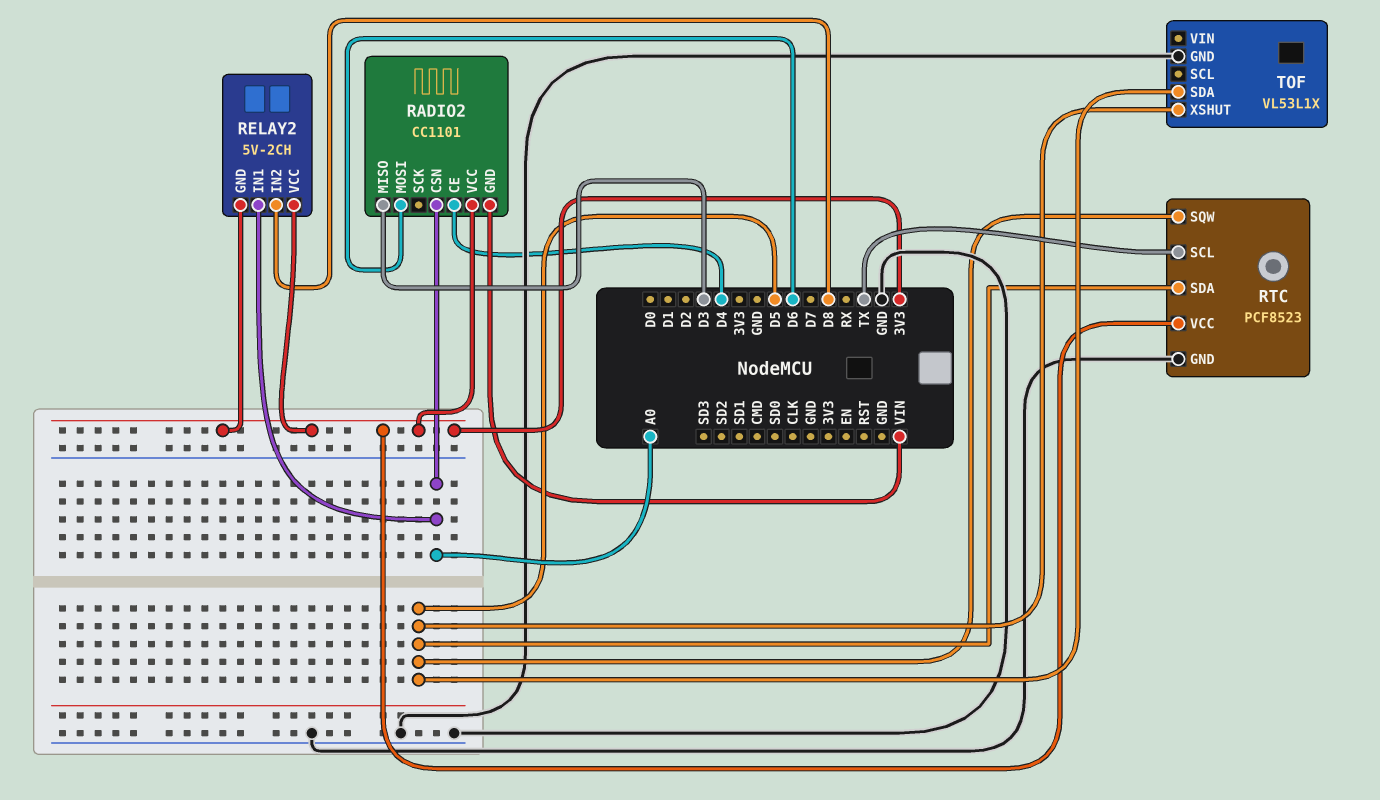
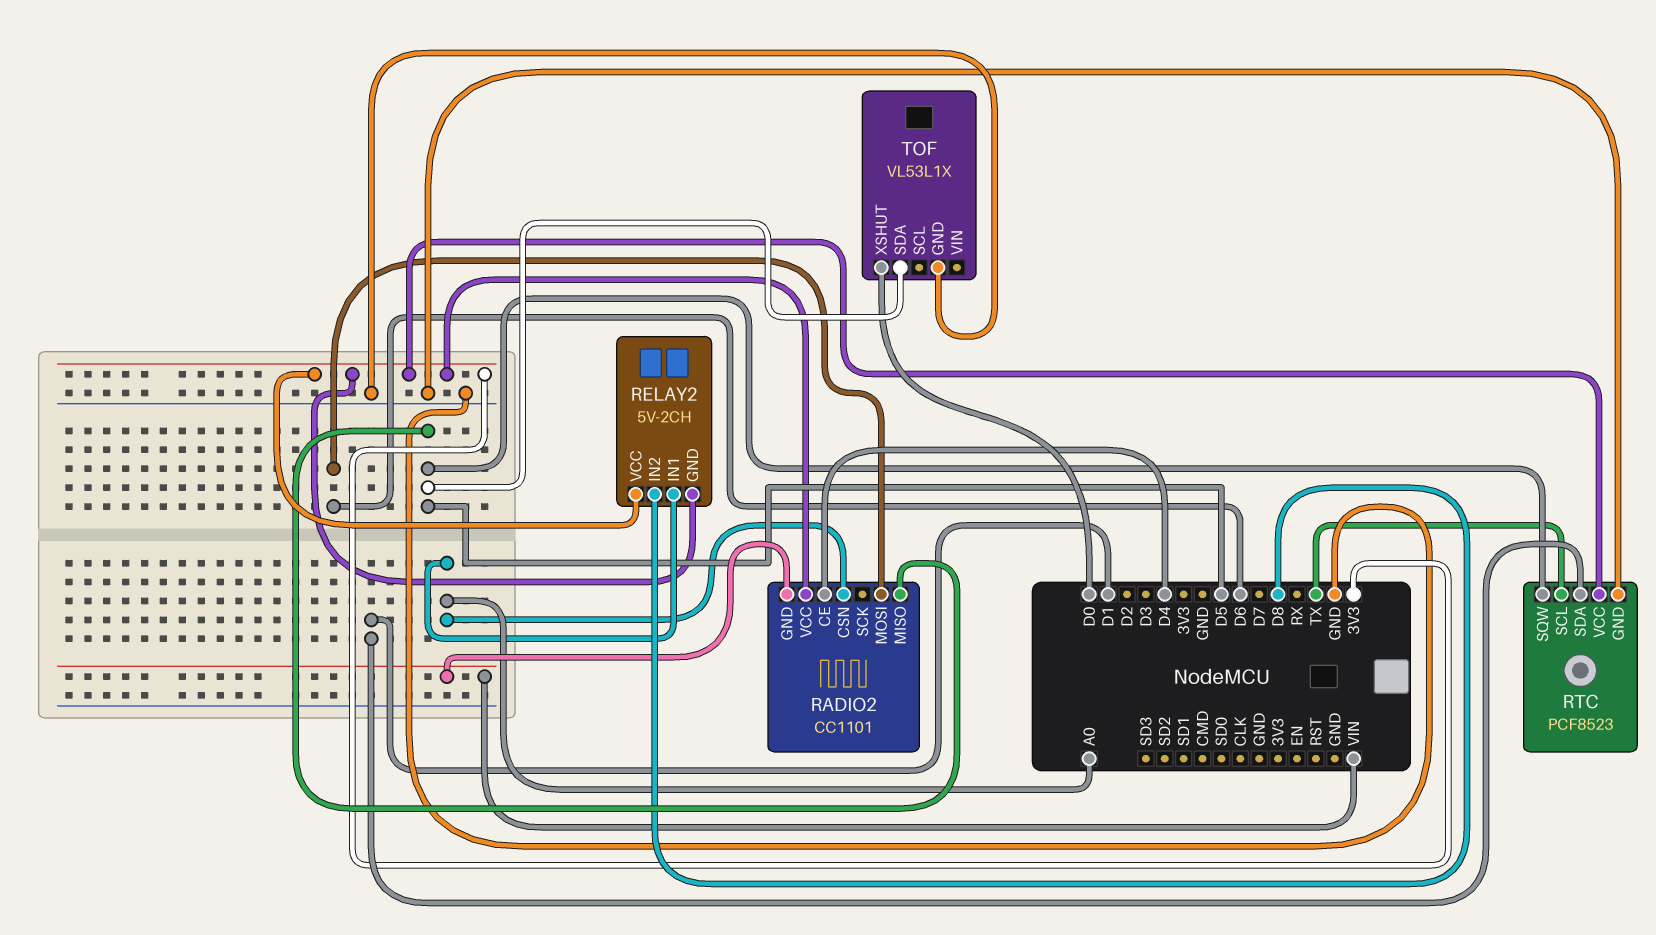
RADIO2 pin MISO: D3 -> D5
RTC pin SDA: D5 -> D1
TOF pin XSHUT: D5 -> D0

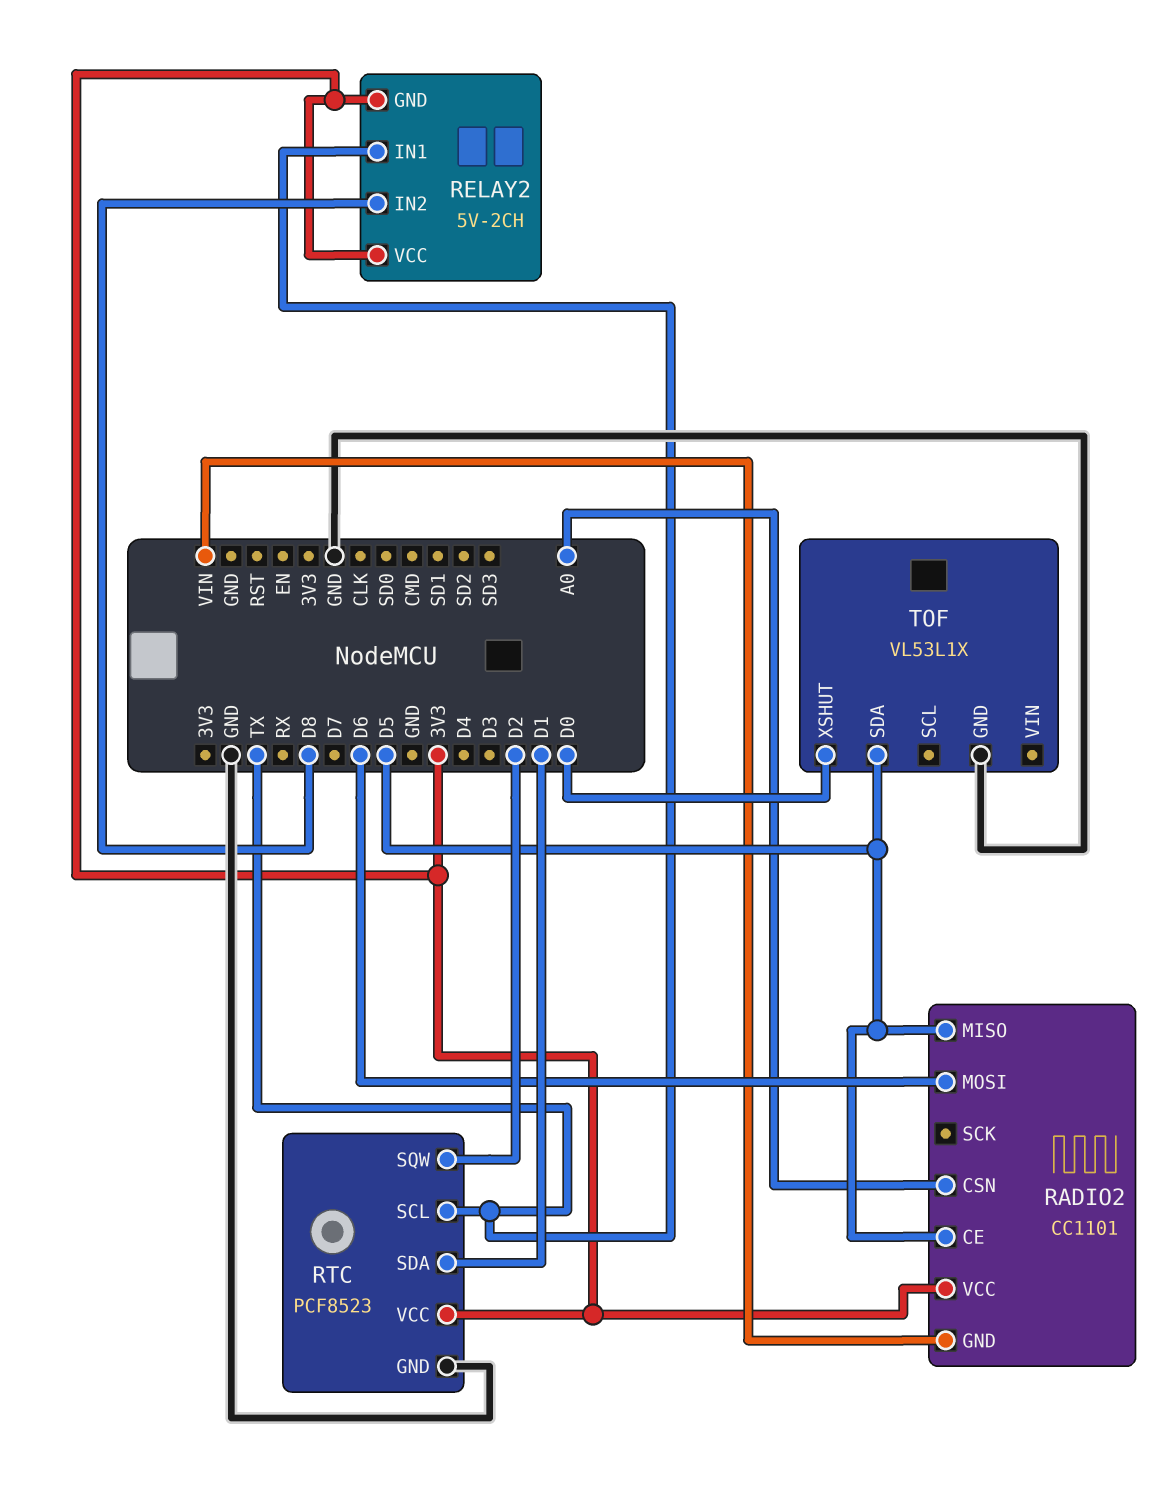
RADIO2 pin CE: D4 -> D5
RELAY2 pin IN1: A0 -> TX
RTC pin SQW: D5 -> D2

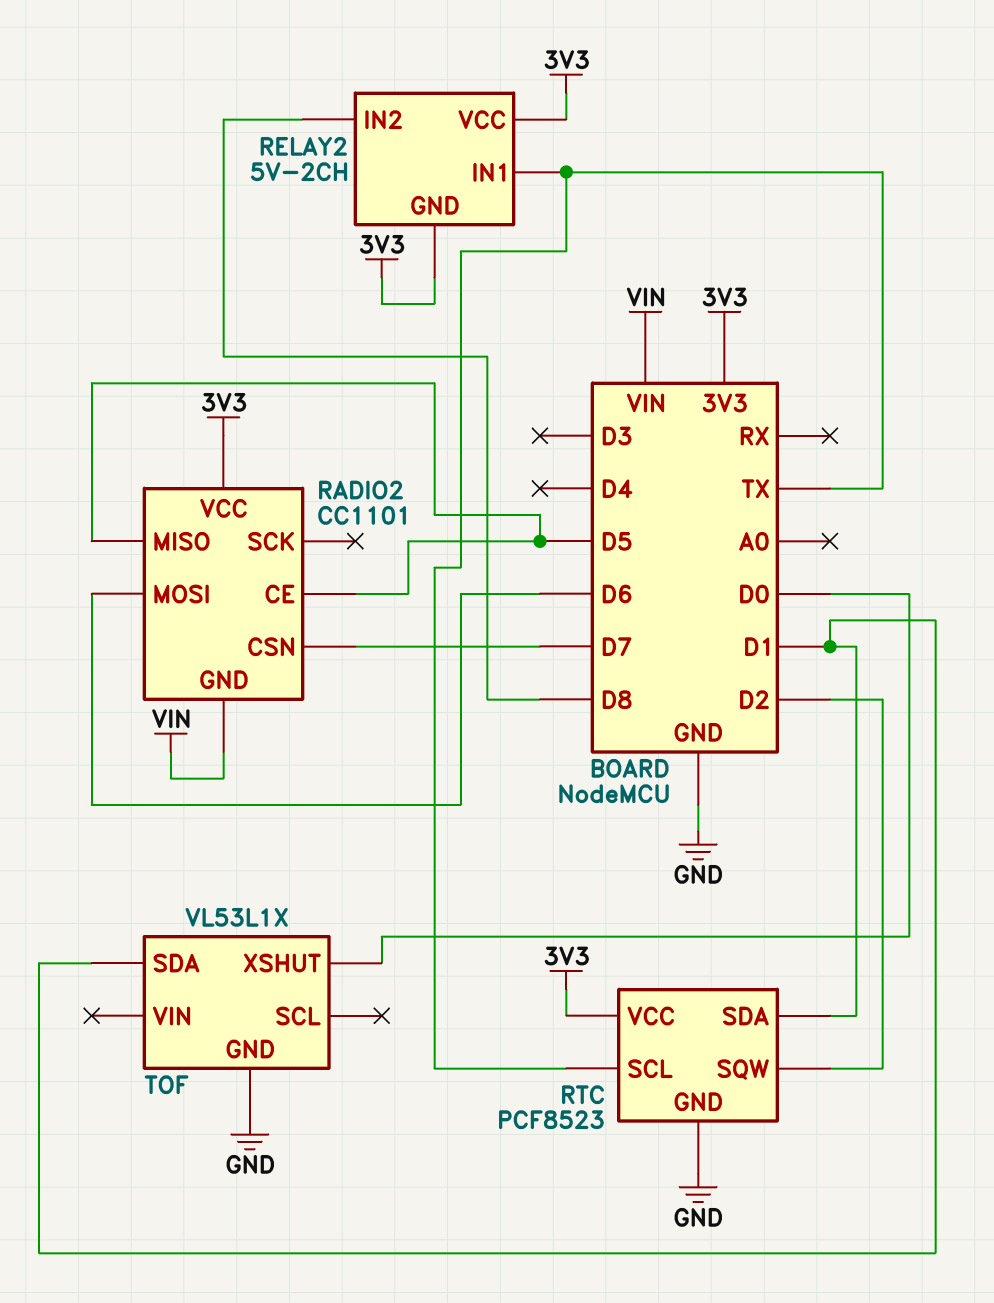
RADIO2 pin CSN: A0 -> D7
TOF pin SDA: D5 -> D1

